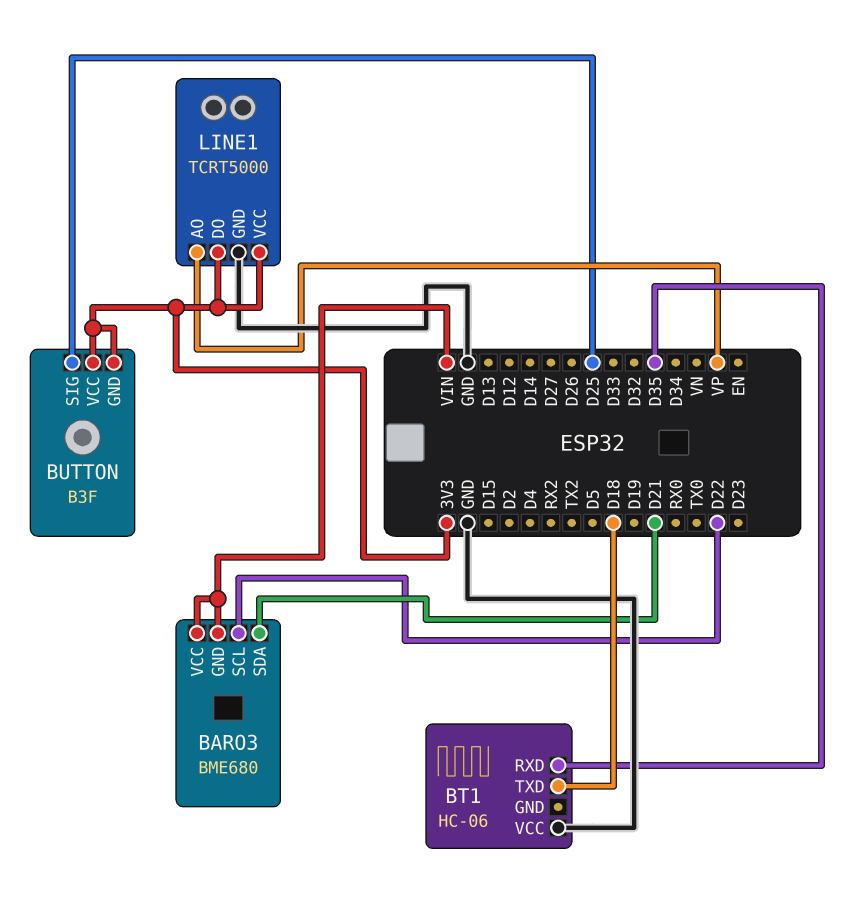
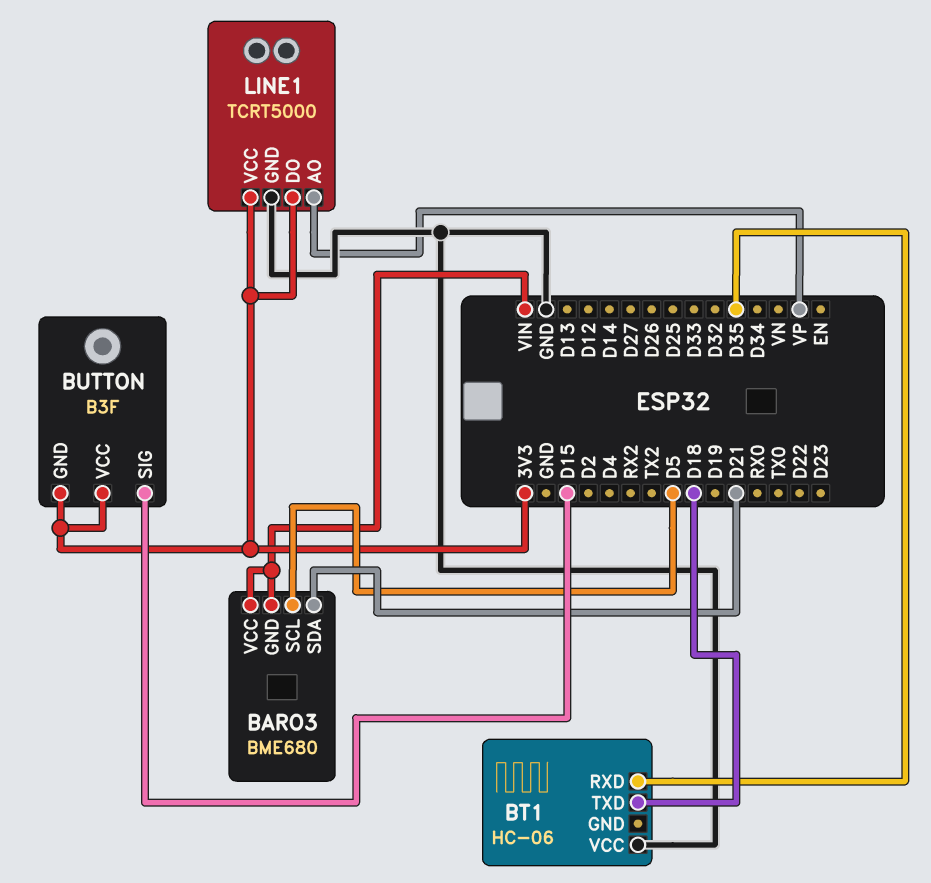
BARO3 pin SCL: D22 -> D5
BUTTON pin SIG: D25 -> D15

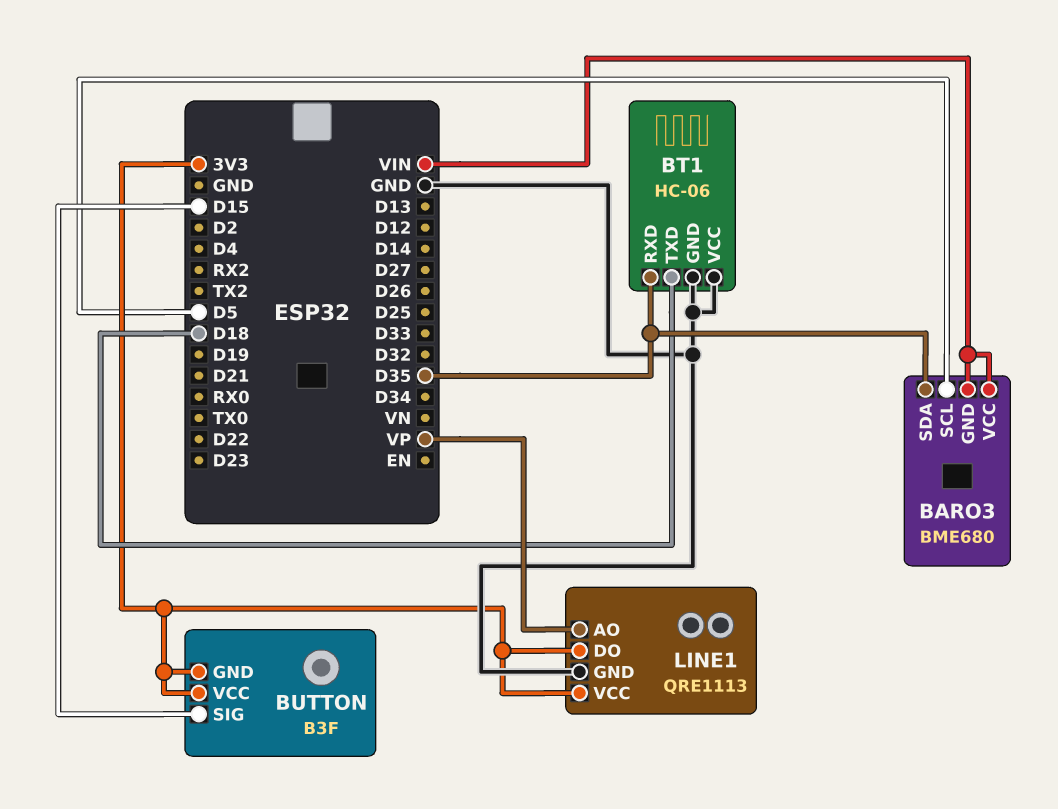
BARO3 pin SDA: D21 -> D35
BT1 pin GND: none -> GND
LINE1: TCRT5000 -> QRE1113

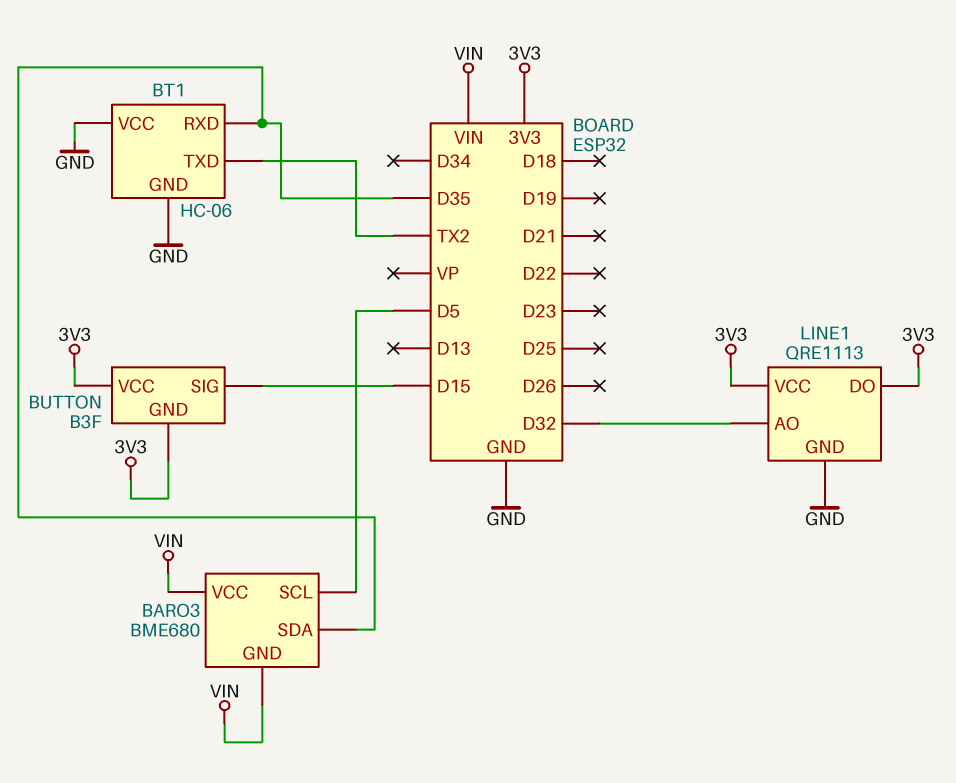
BT1 pin TXD: D18 -> TX2
LINE1 pin AO: VP -> D32

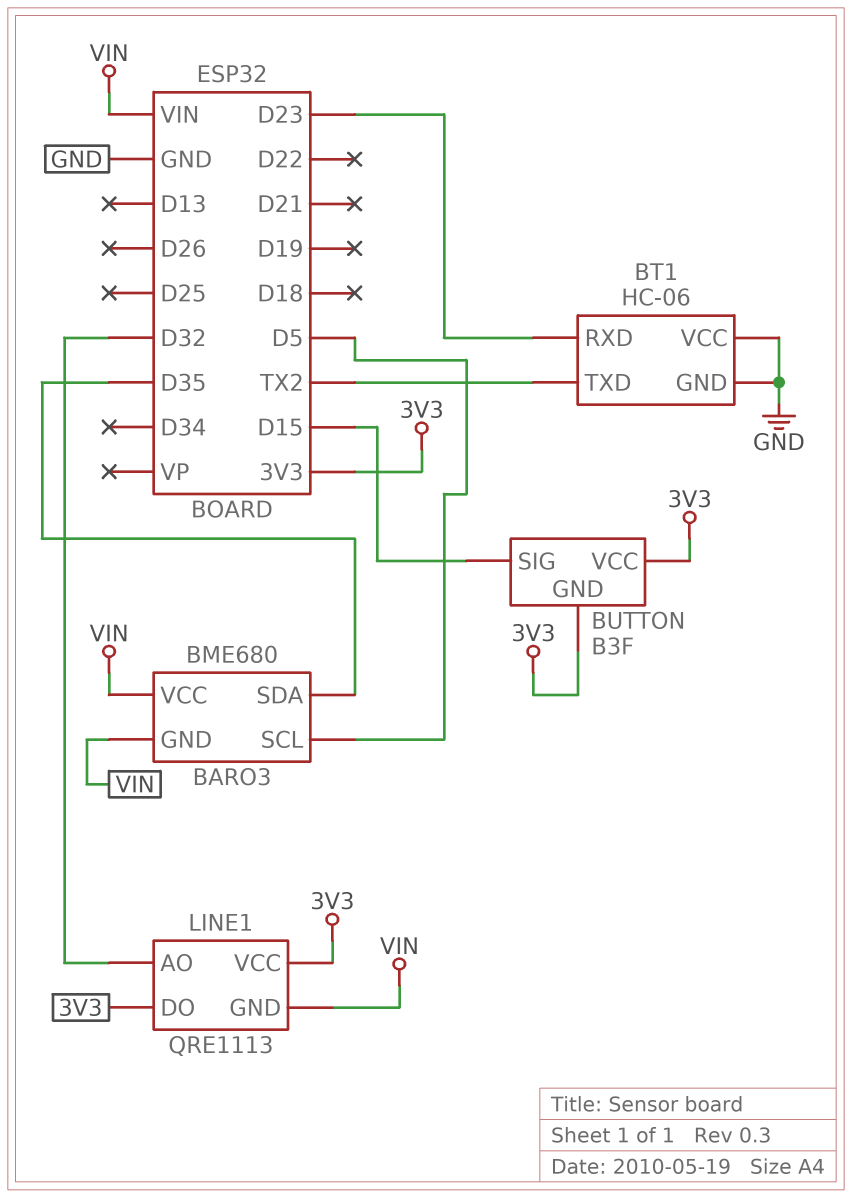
BT1 pin RXD: D35 -> D23
LINE1 pin GND: GND -> VIN

